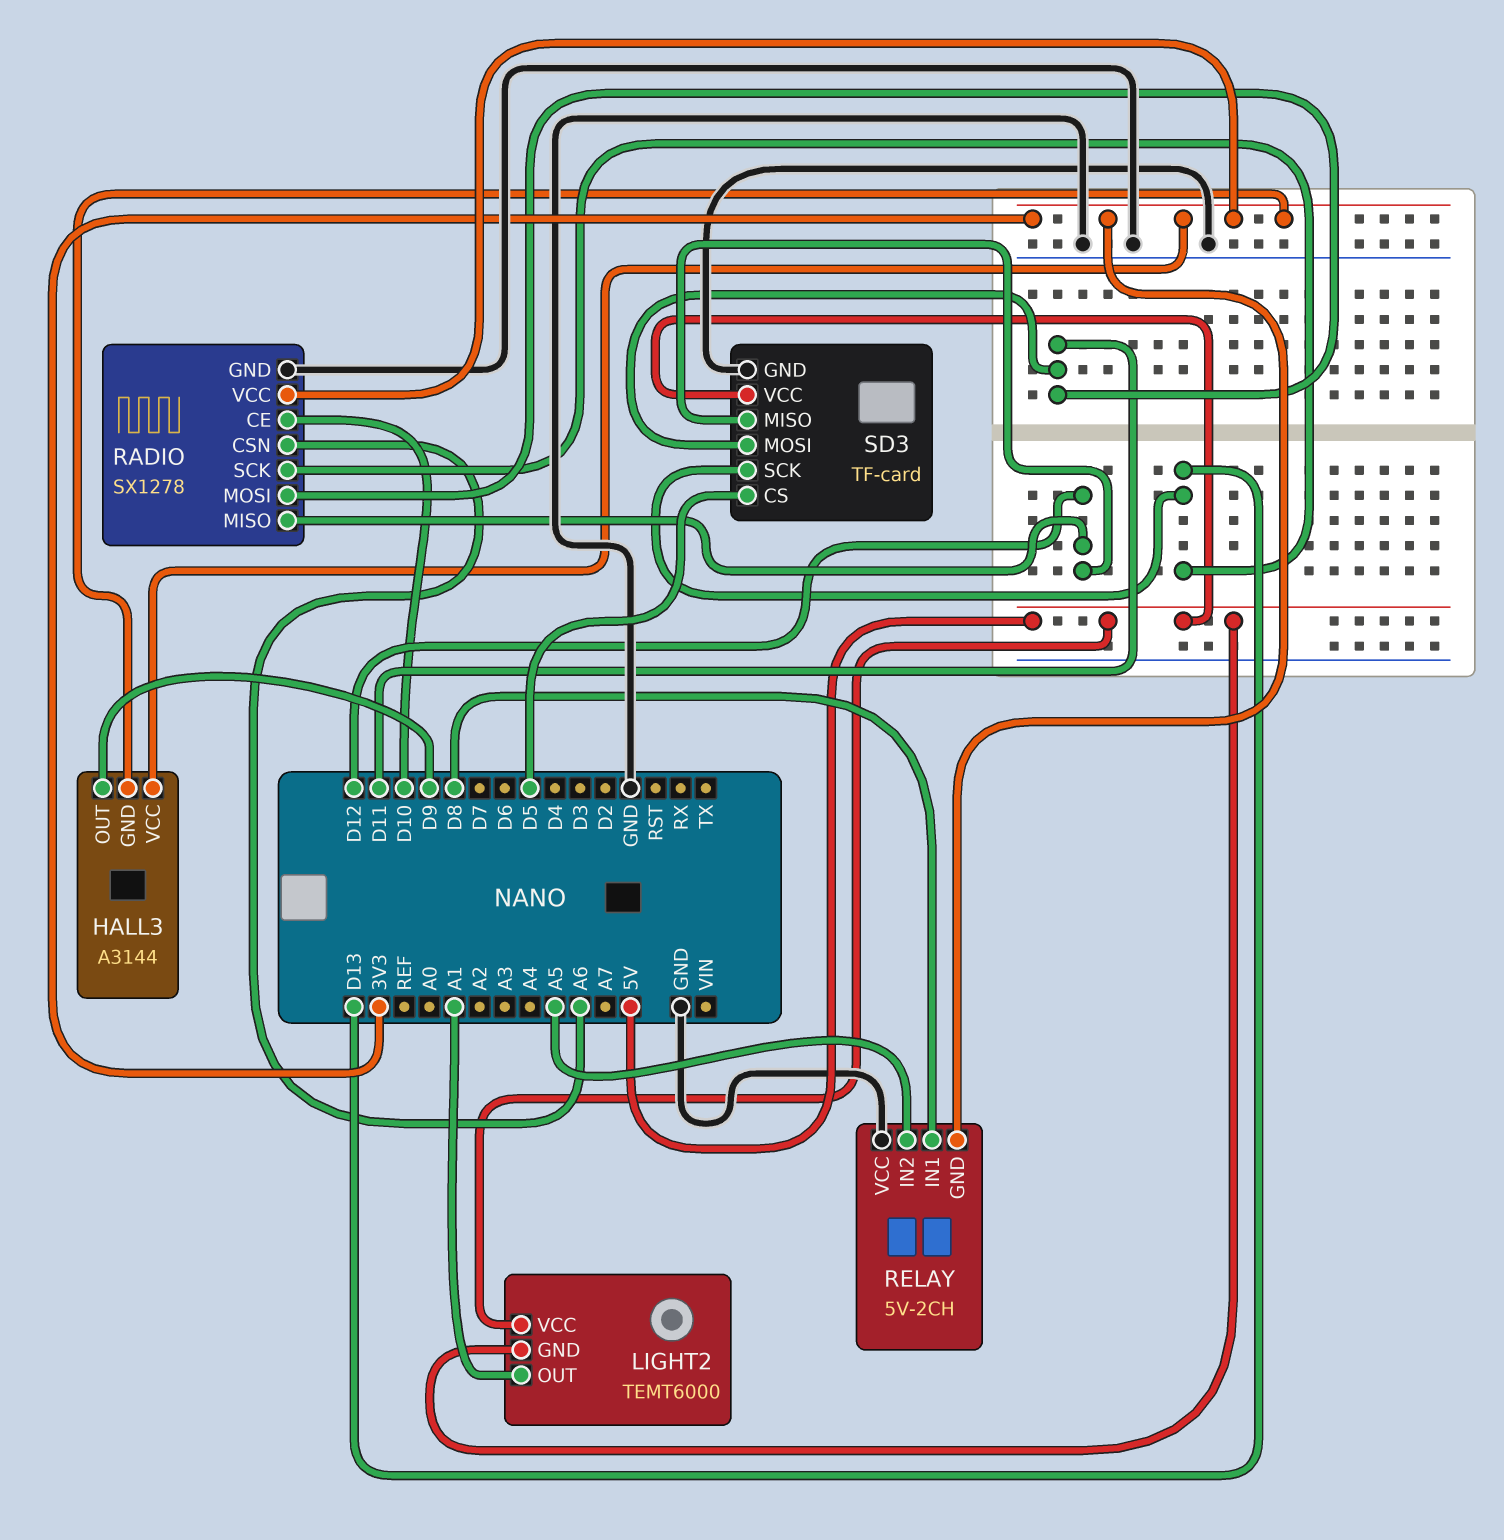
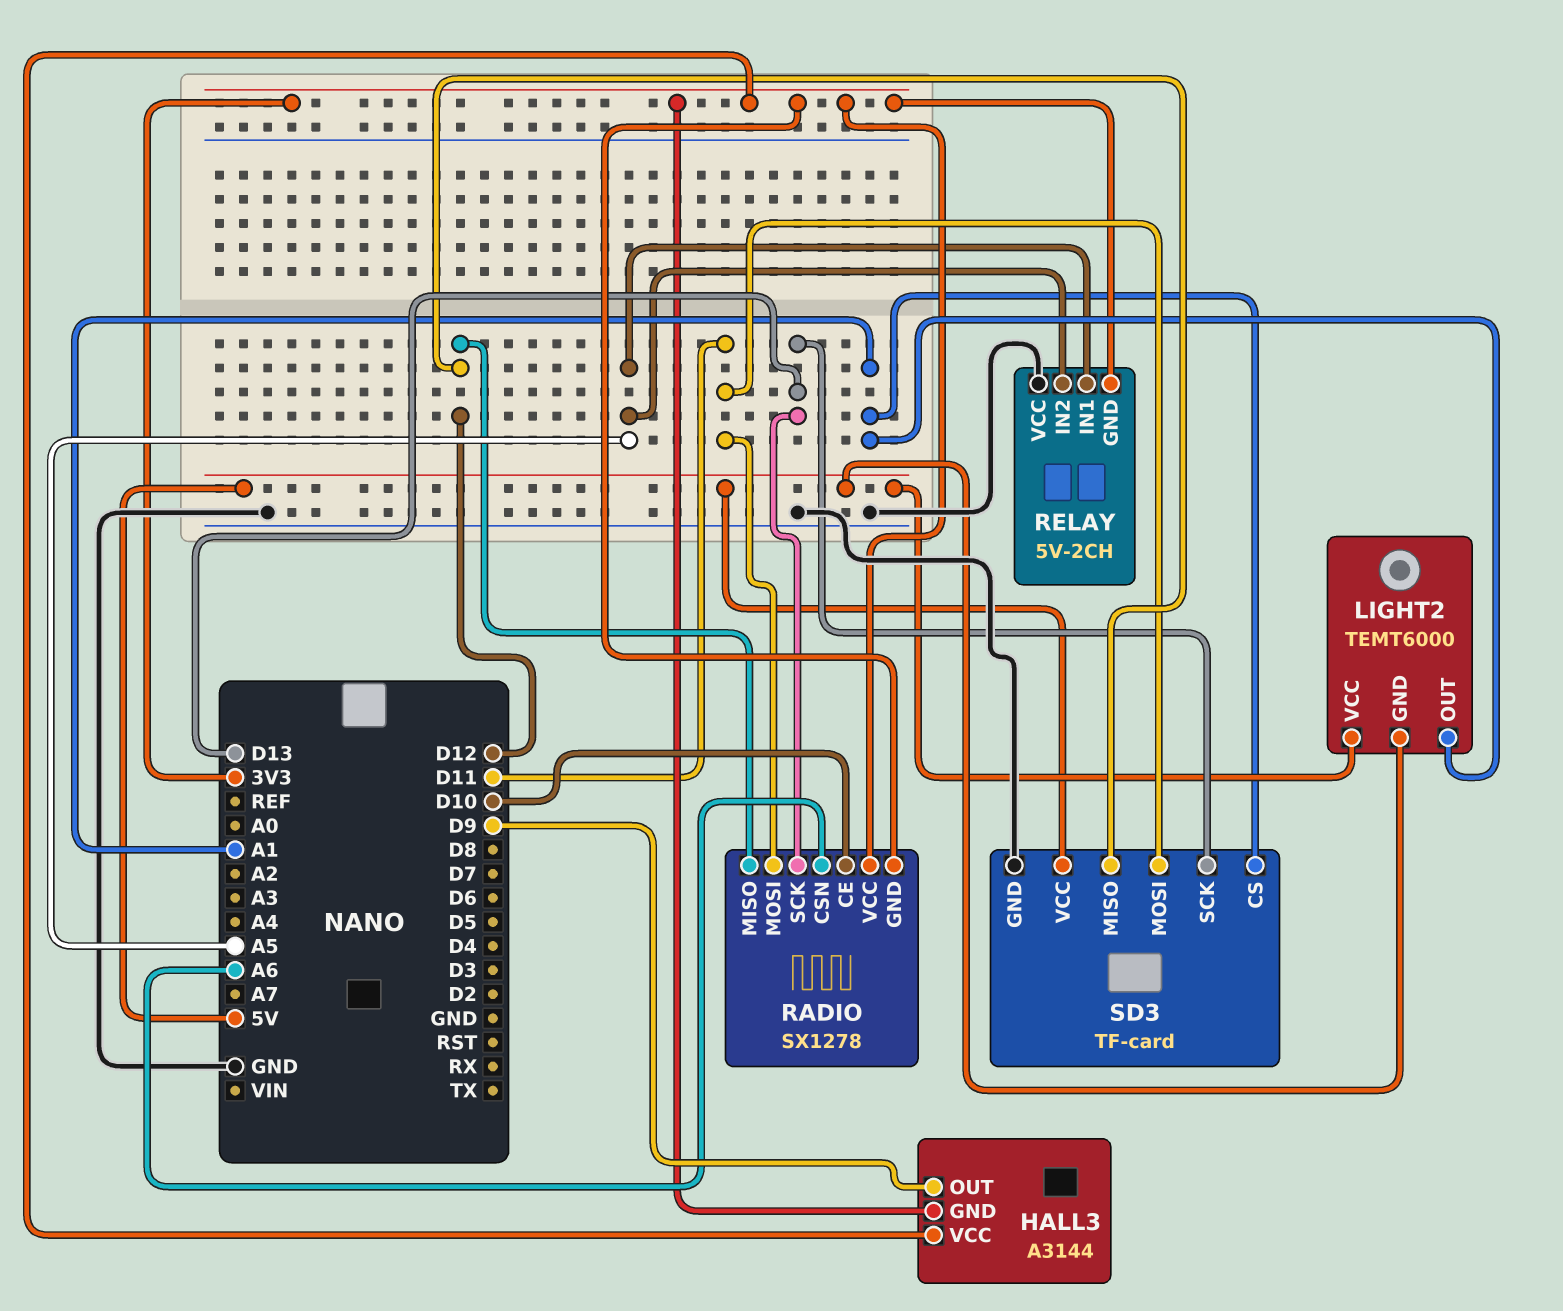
RADIO pin GND: GND -> 3V3
RELAY pin IN1: D8 -> A5
SD3 pin CS: D5 -> A1

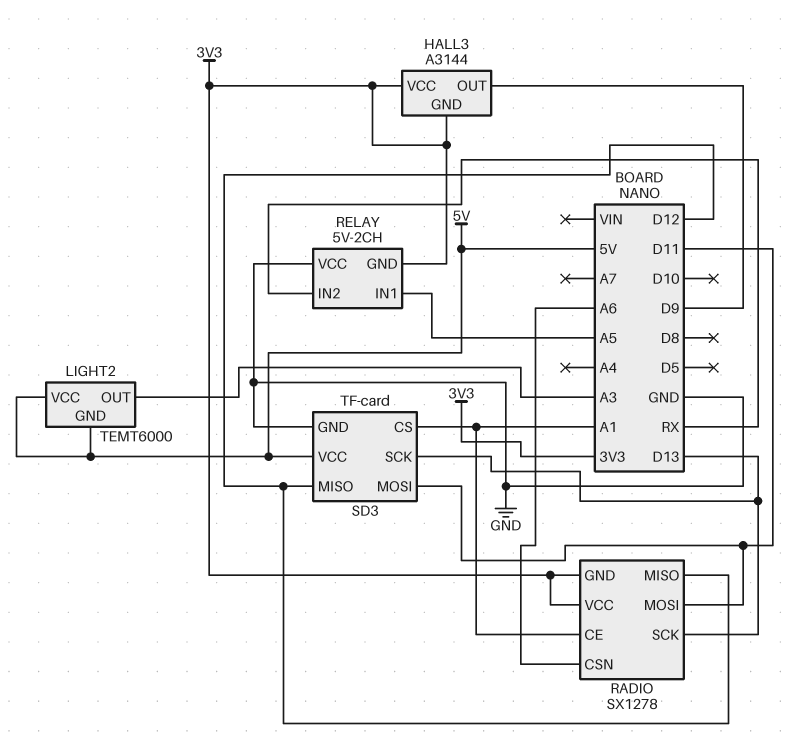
LIGHT2 pin OUT: A1 -> A3
RADIO pin CE: D10 -> A1
RELAY pin IN2: A5 -> RX

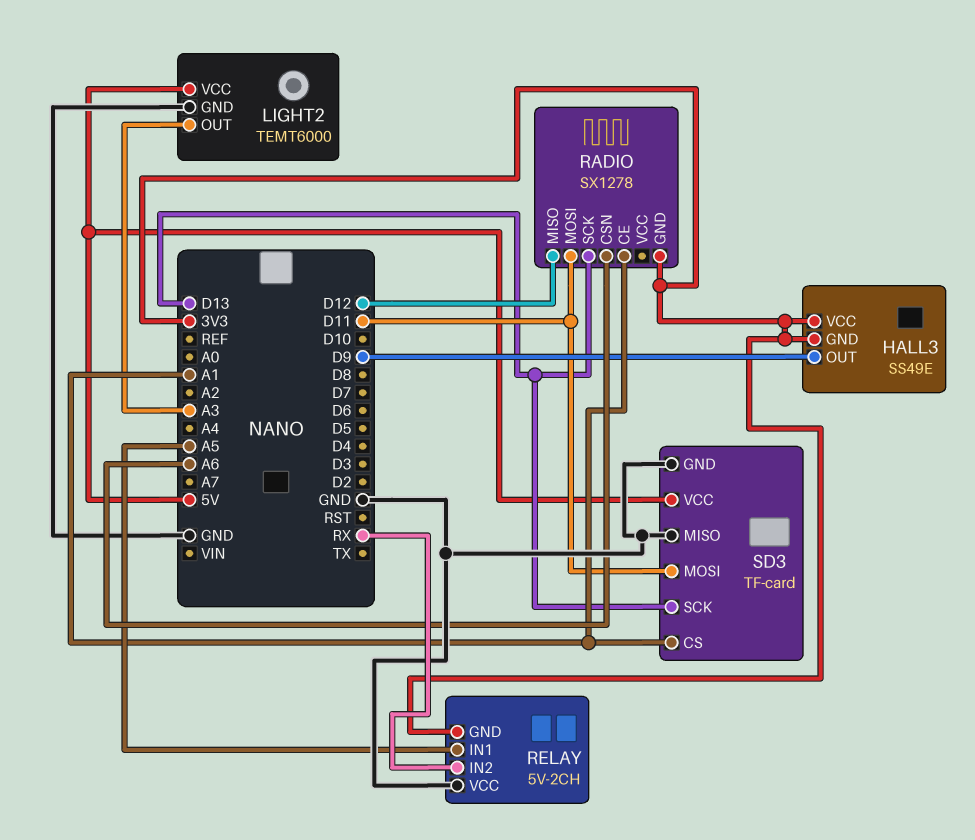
HALL3: A3144 -> SS49E
LIGHT2 pin GND: 5V -> GND
RADIO pin VCC: 3V3 -> none
SD3 pin MISO: D12 -> GND

